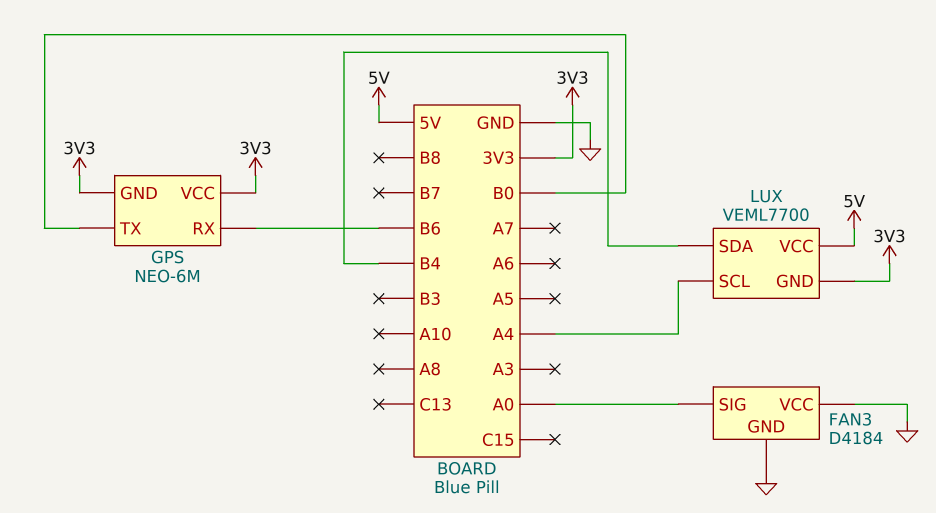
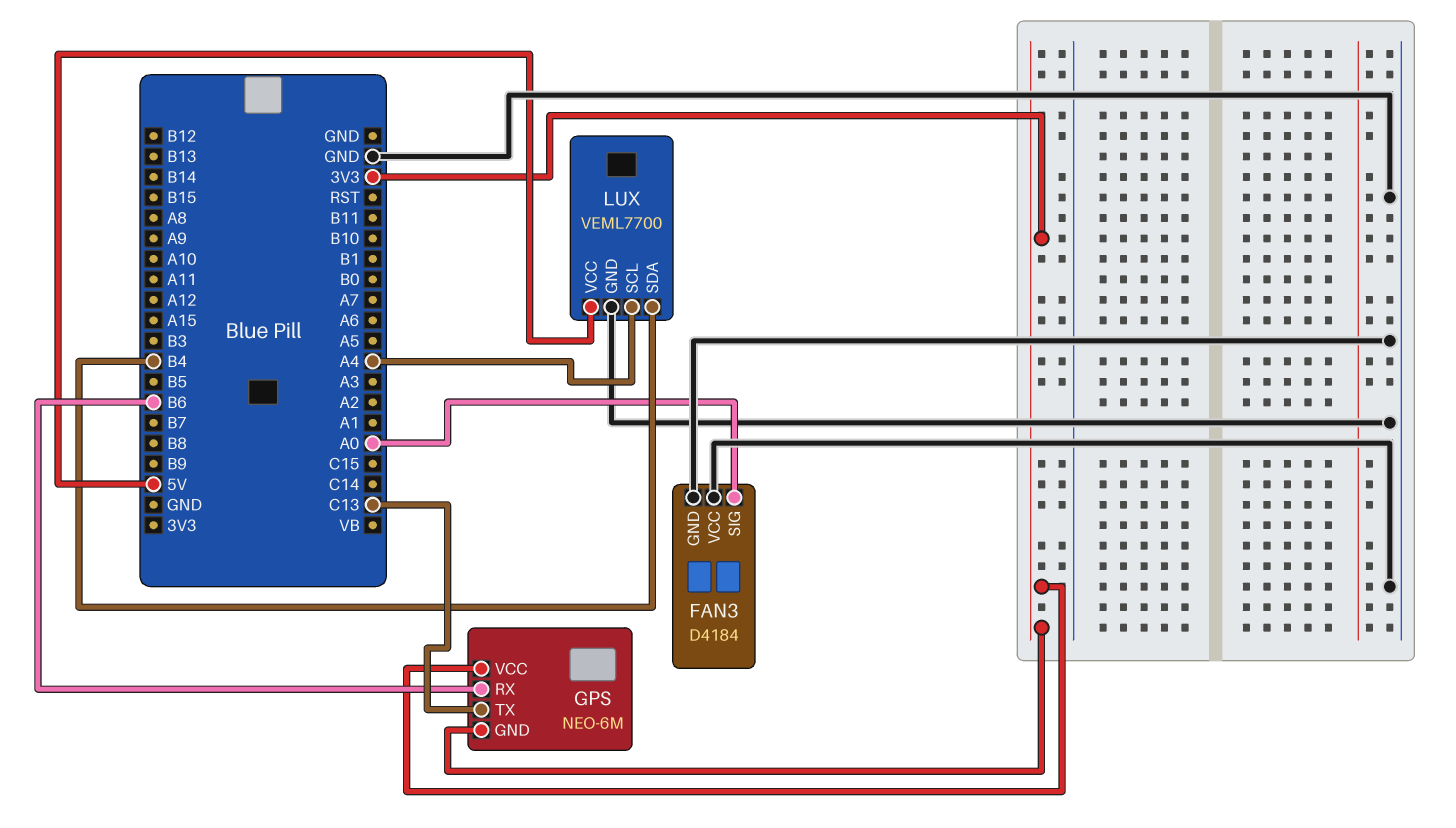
GPS pin TX: B0 -> C13
LUX pin GND: 3V3 -> GND

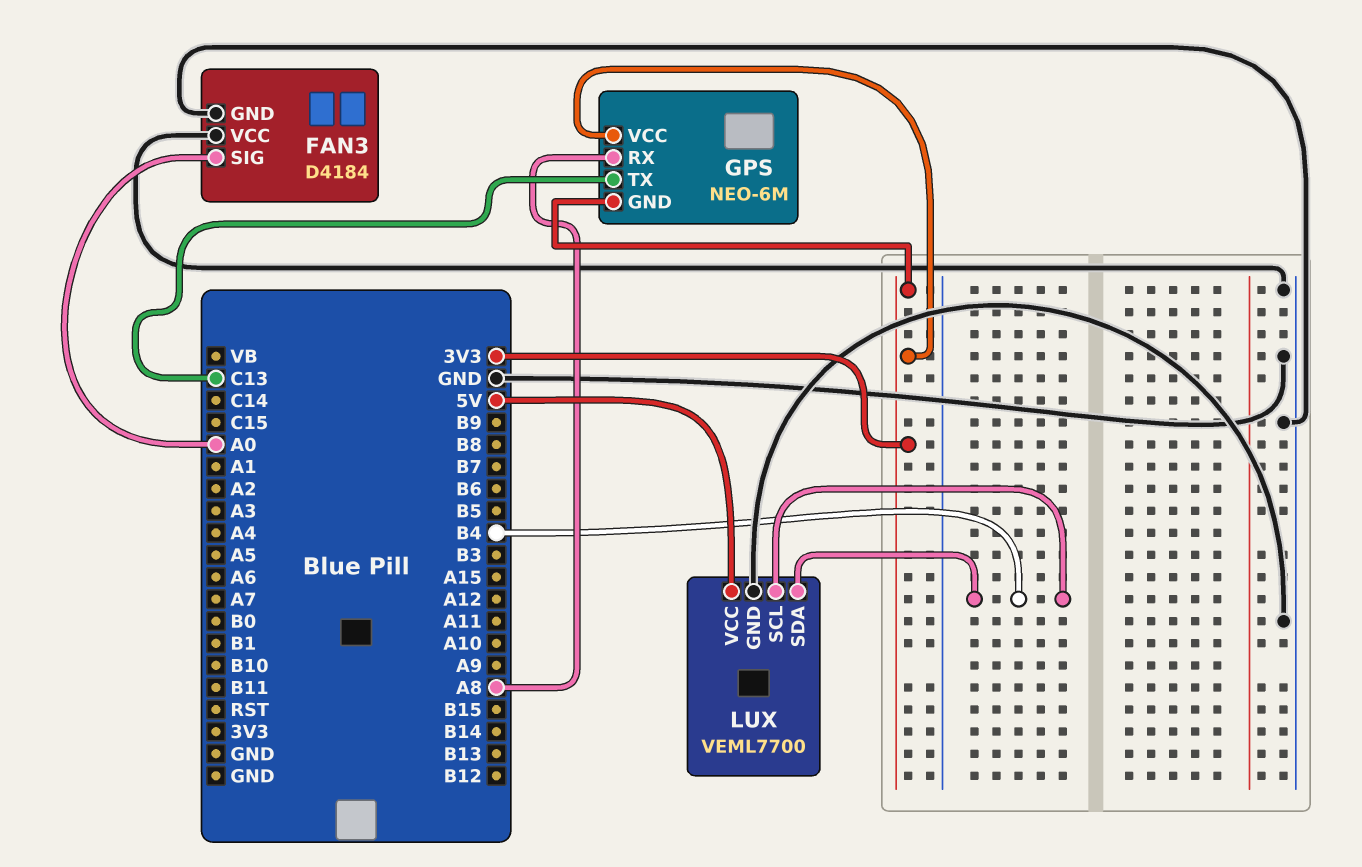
GPS pin RX: B6 -> A8
LUX pin SCL: A4 -> B4

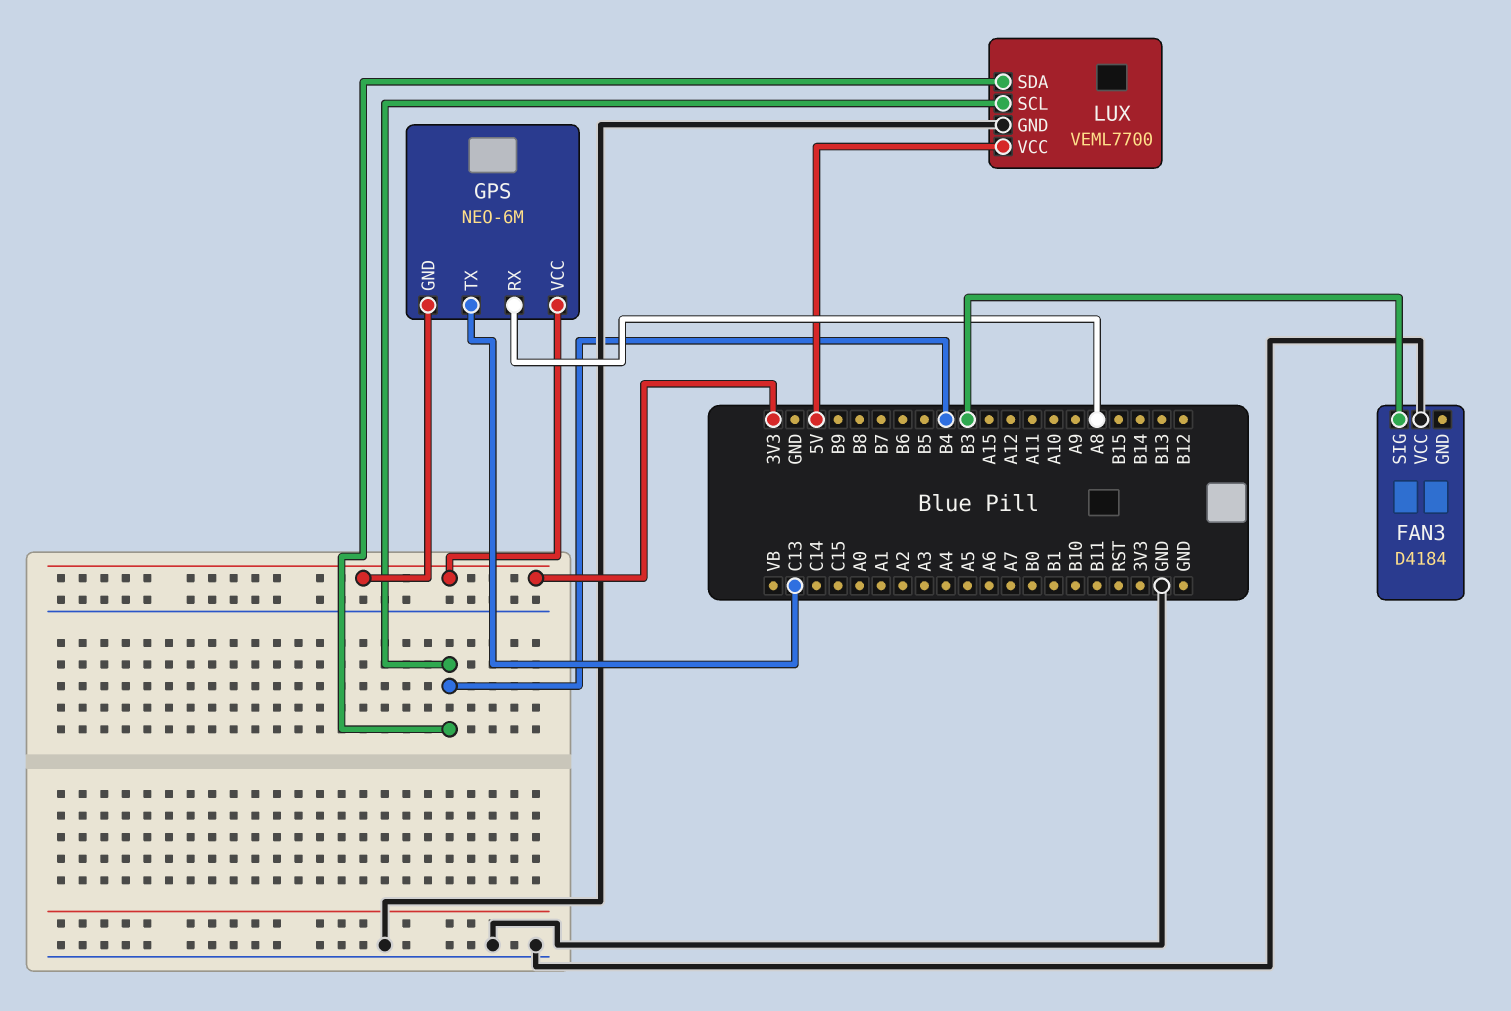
FAN3 pin GND: GND -> none
FAN3 pin SIG: A0 -> B3

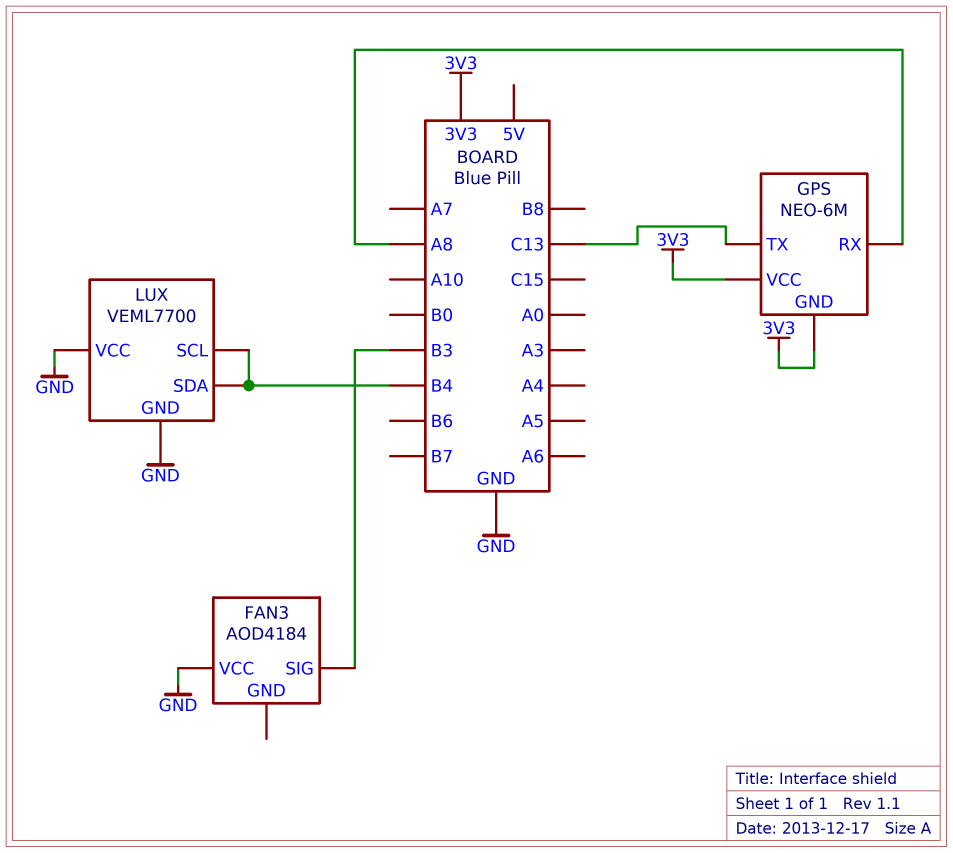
FAN3: D4184 -> AOD4184
LUX pin VCC: 5V -> GND

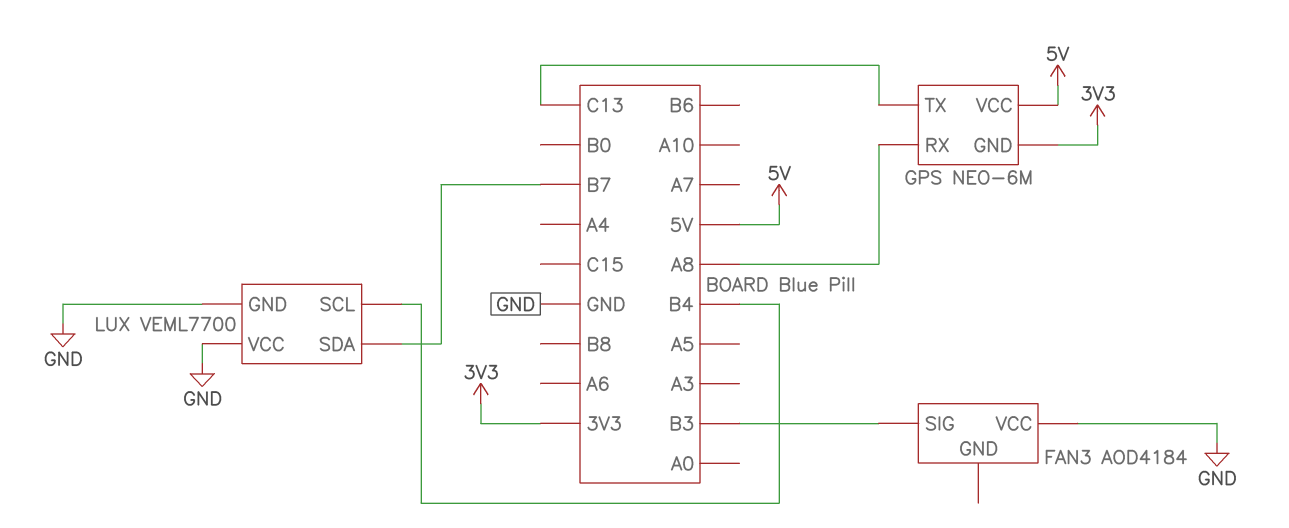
GPS pin VCC: 3V3 -> 5V
LUX pin SDA: B4 -> B7

